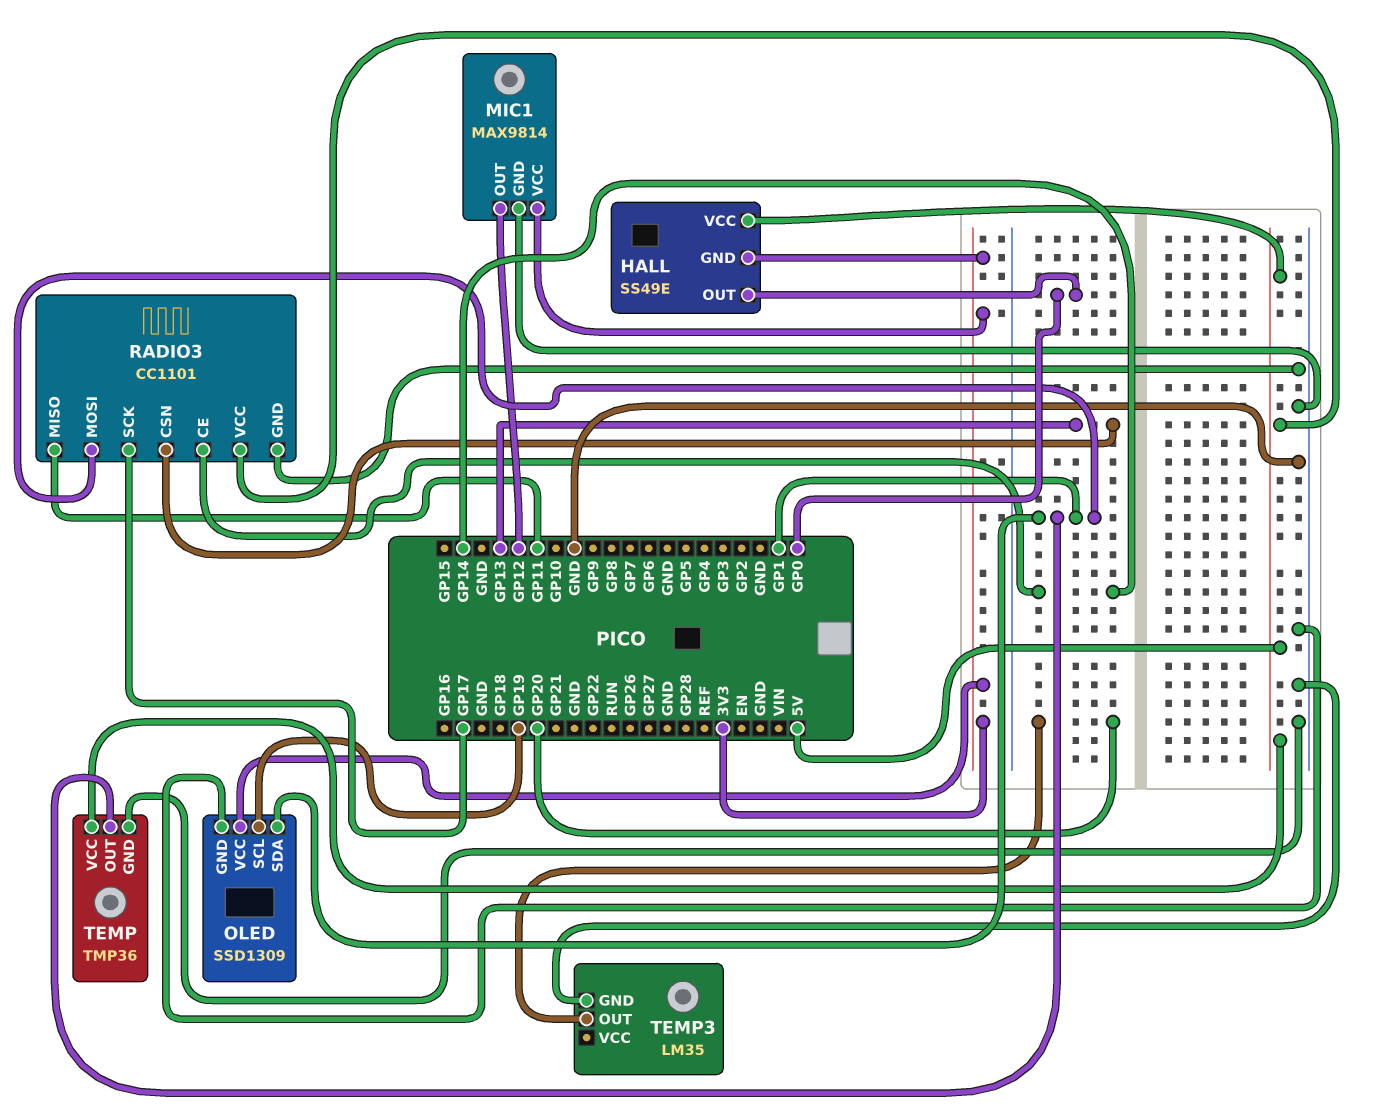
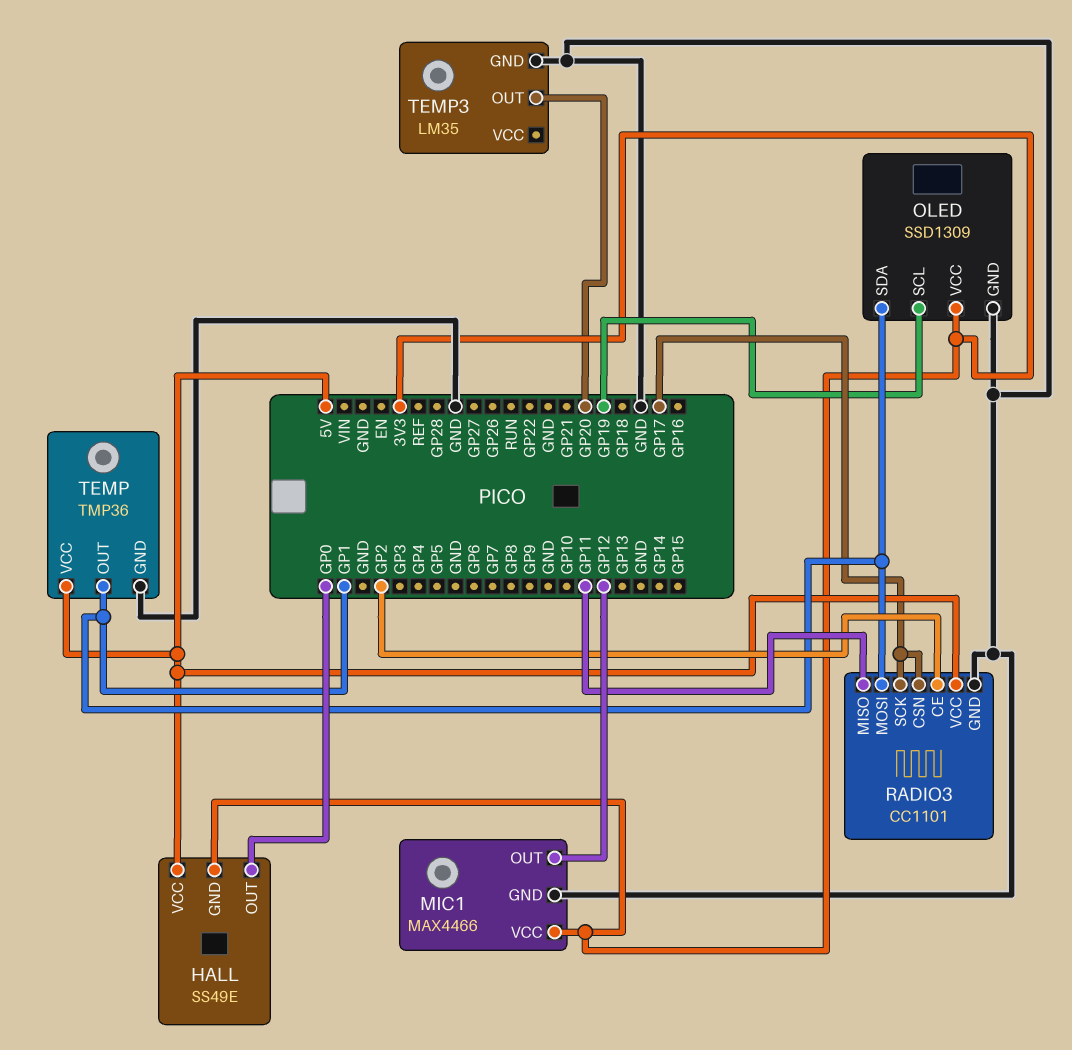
MIC1: MAX9814 -> MAX4466
RADIO3 pin CE: GP14 -> GP2
RADIO3 pin CSN: GP13 -> GP17

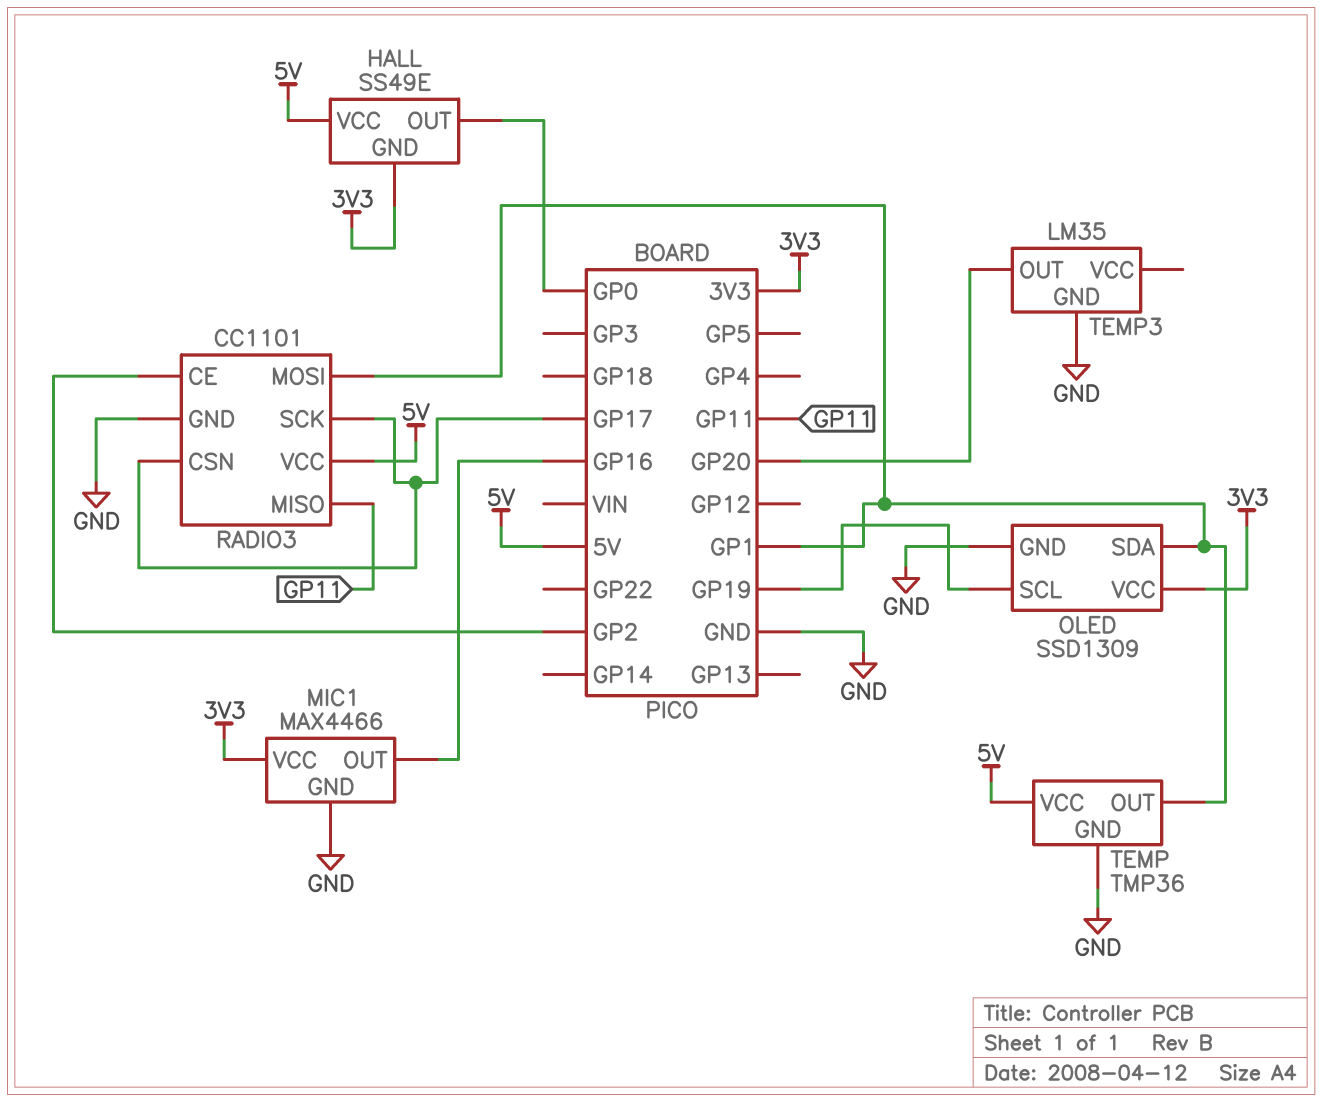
MIC1 pin OUT: GP12 -> GP16

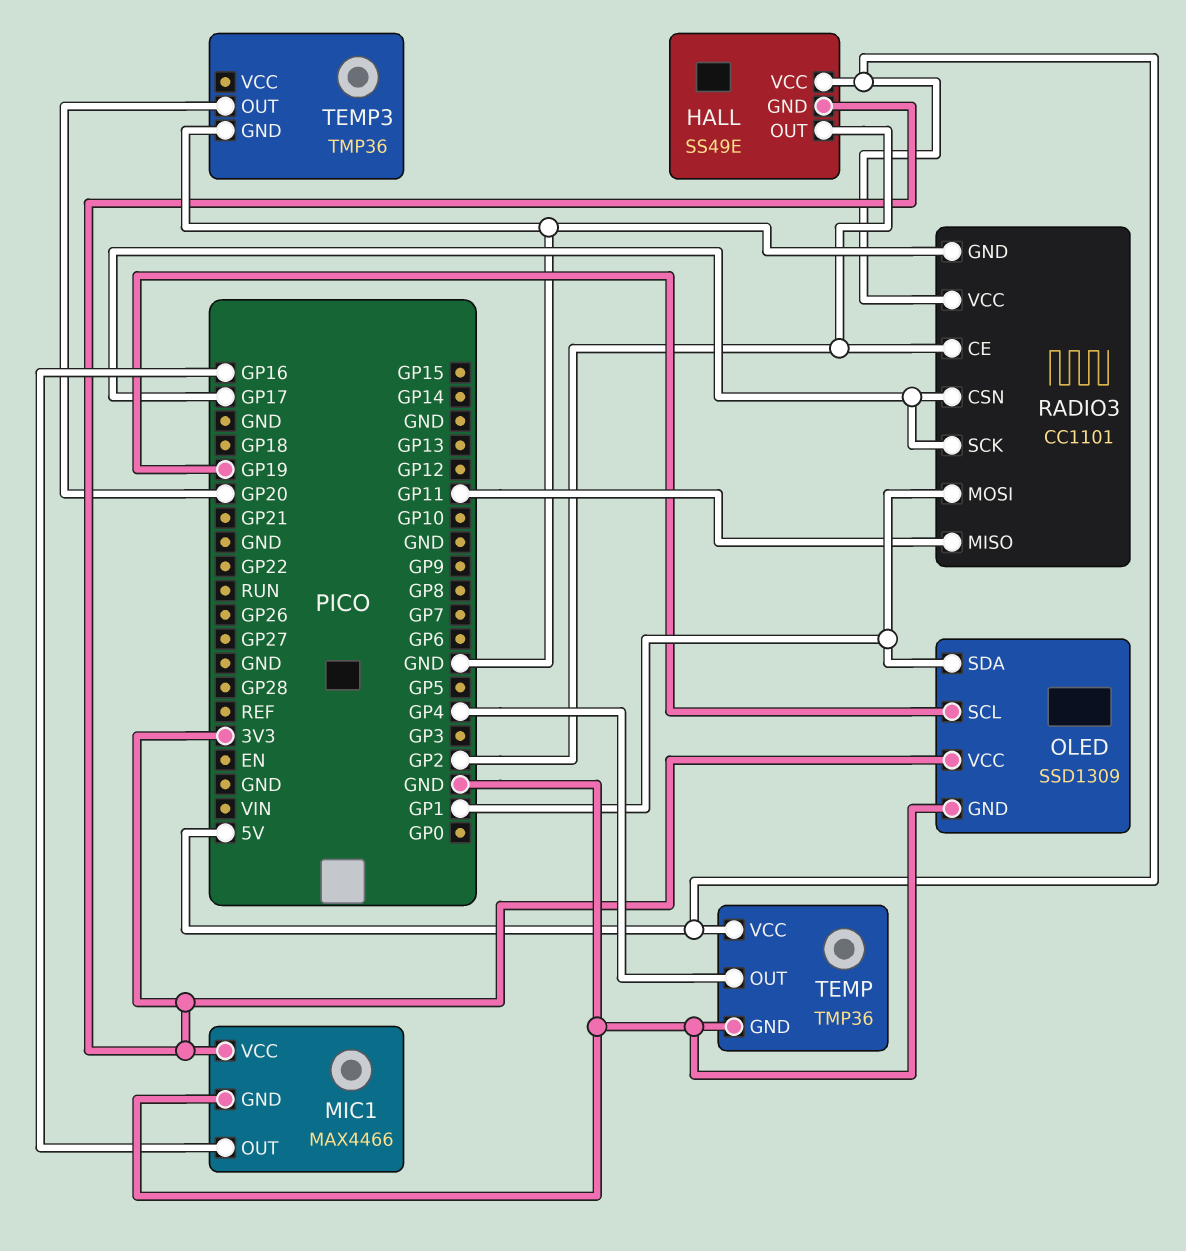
HALL pin OUT: GP0 -> GP2
TEMP pin OUT: GP1 -> GP4
TEMP3: LM35 -> TMP36

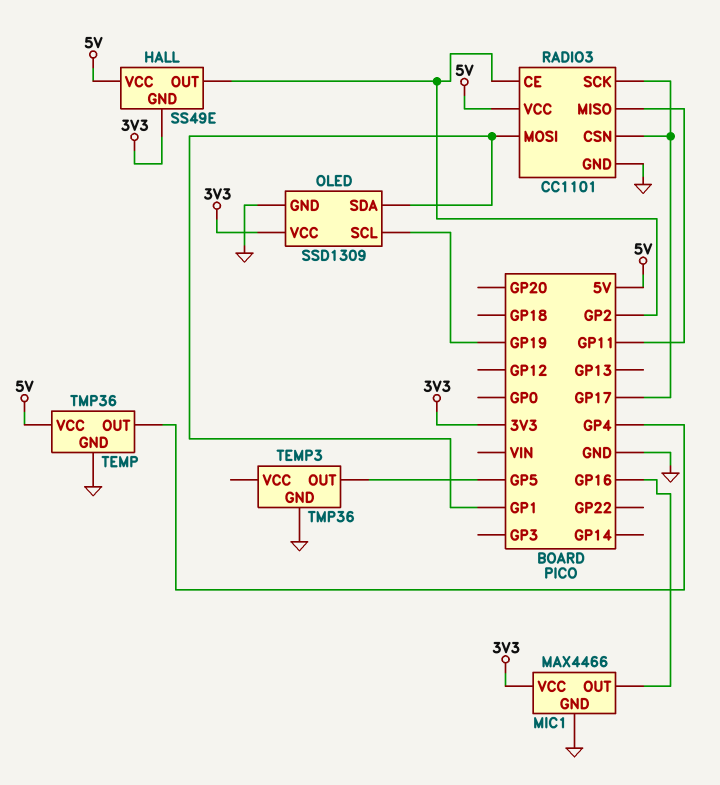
TEMP3 pin OUT: GP20 -> GP5

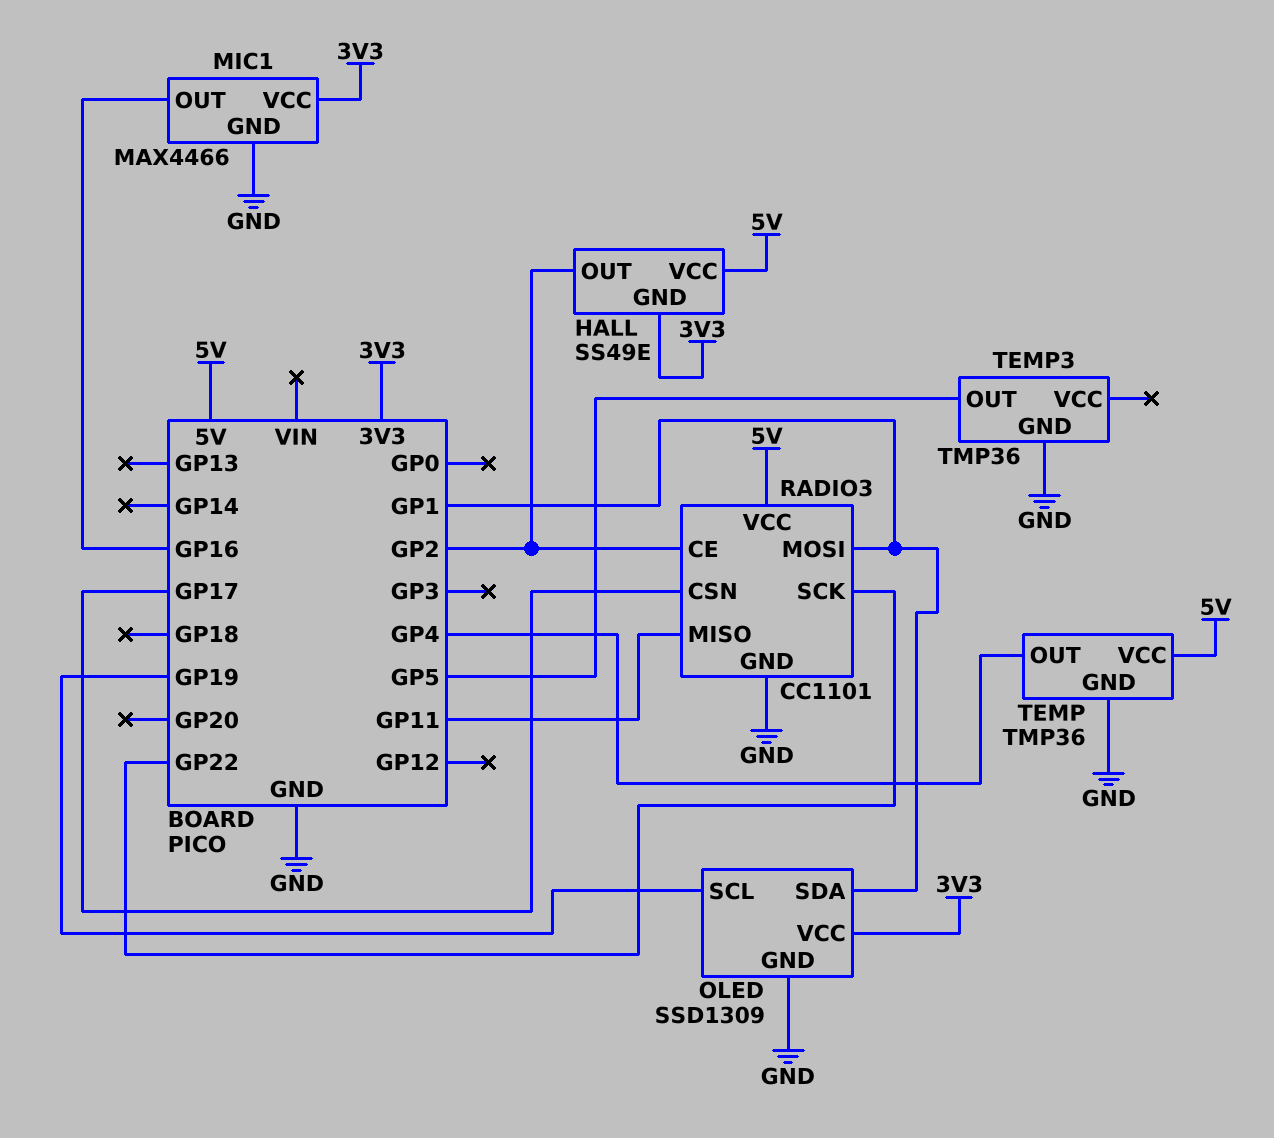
RADIO3 pin SCK: GP17 -> GP22

